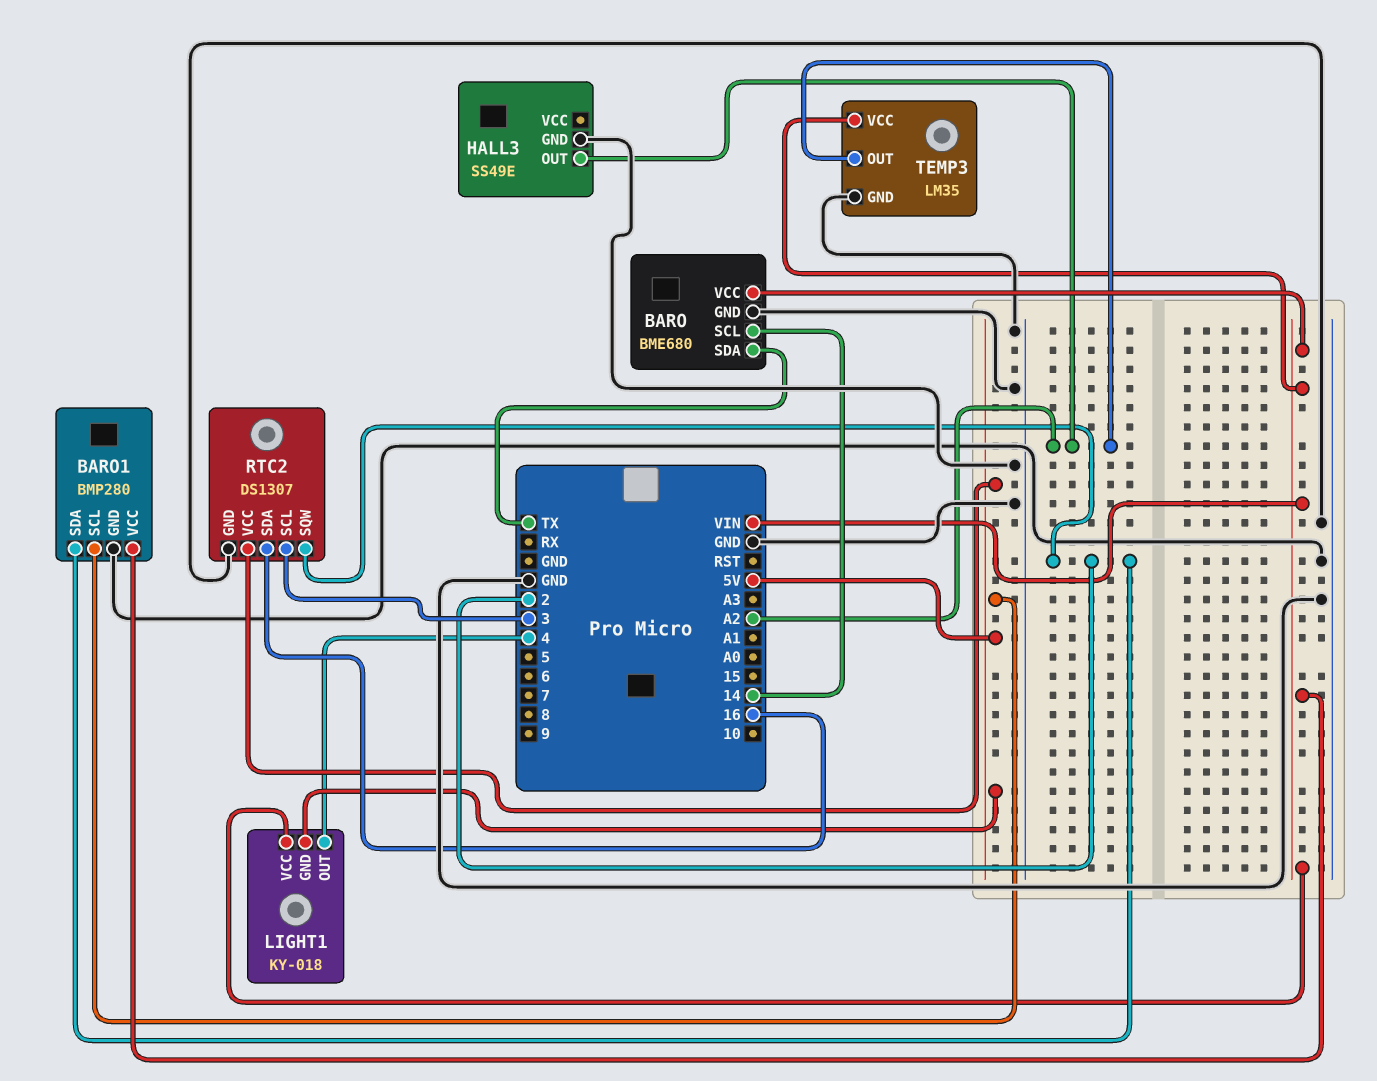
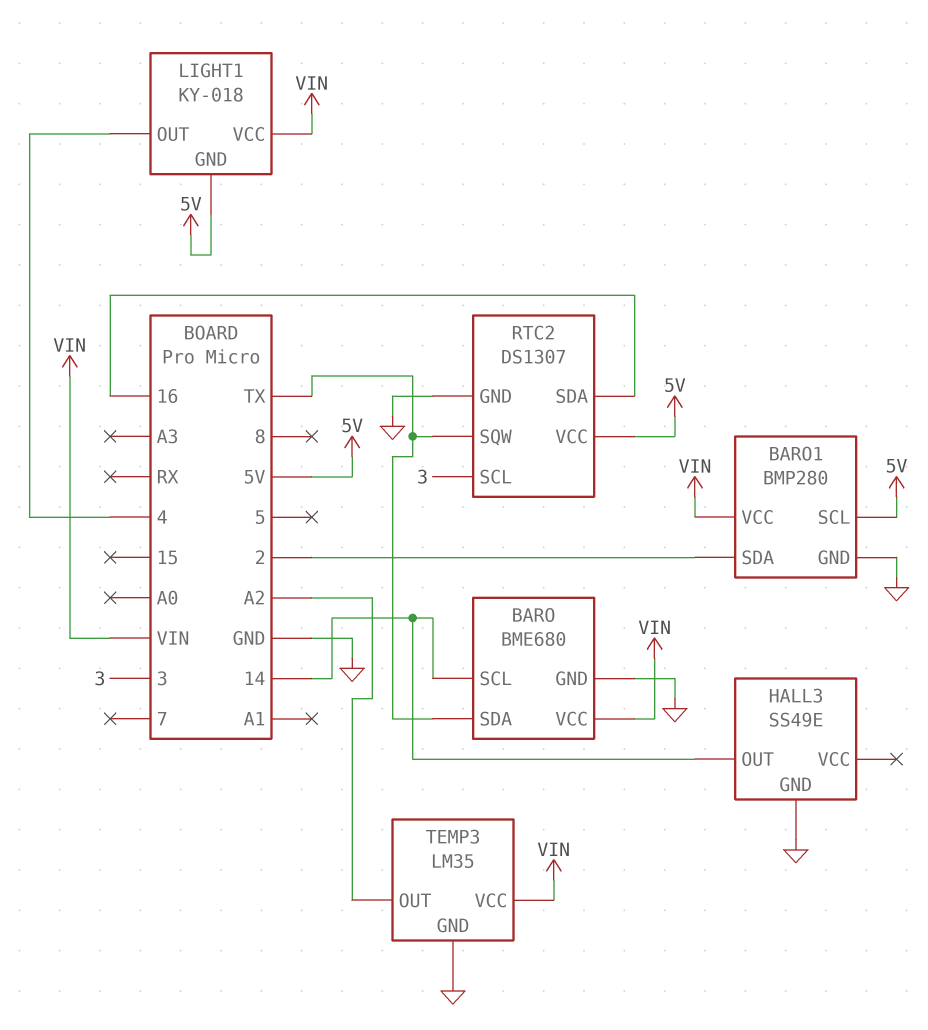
HALL3 pin OUT: A2 -> 14
RTC2 pin SQW: 2 -> TX

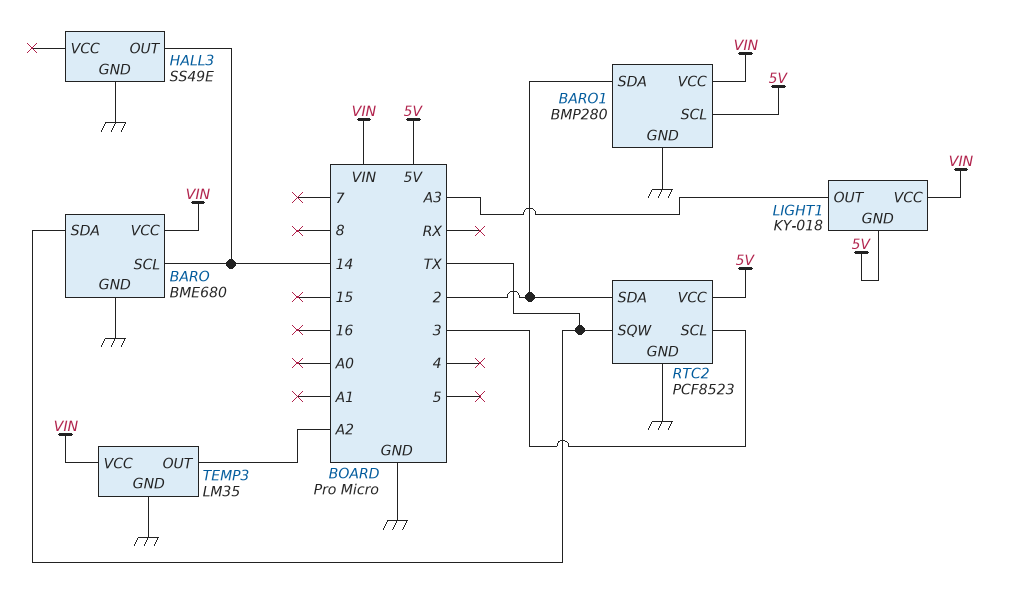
LIGHT1 pin OUT: 4 -> A3
RTC2: DS1307 -> PCF8523
RTC2 pin SDA: 16 -> 2

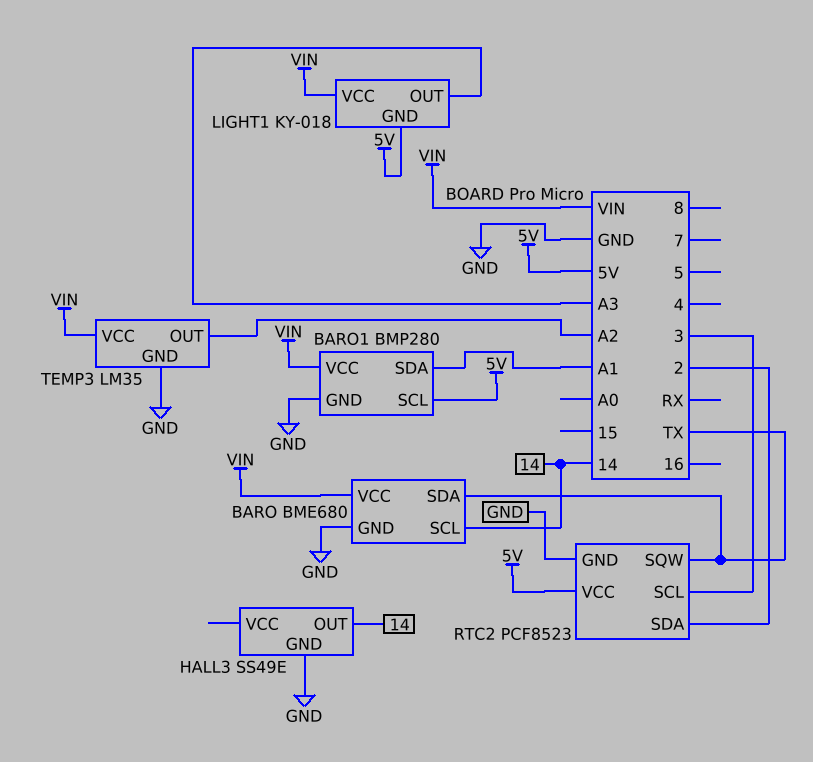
BARO1 pin SDA: 2 -> A1

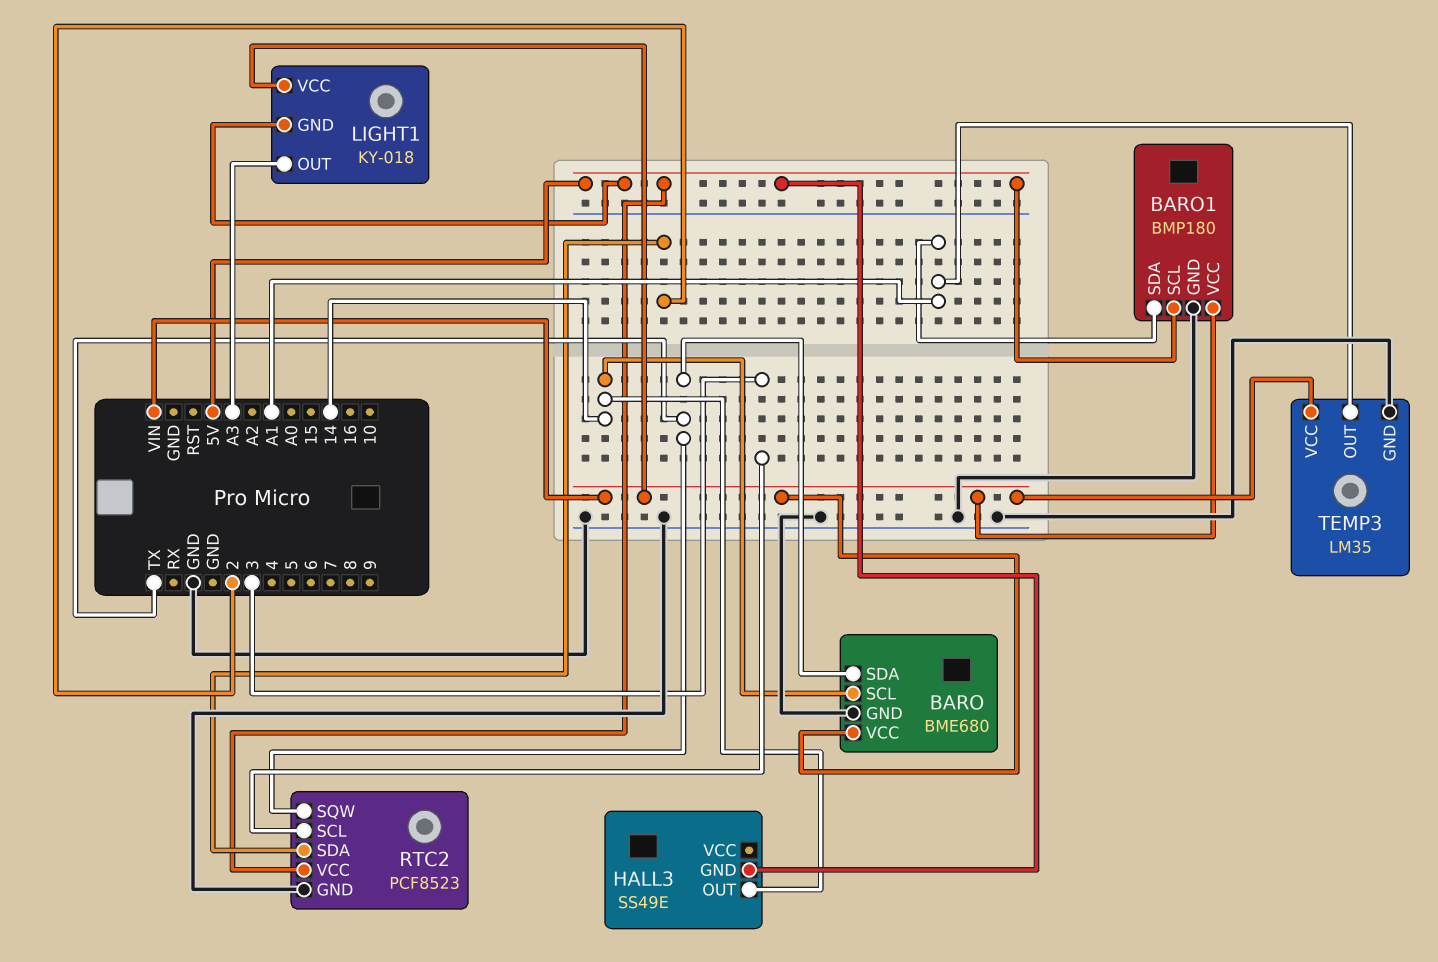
BARO1: BMP280 -> BMP180
HALL3 pin GND: GND -> 5V
TEMP3 pin OUT: A2 -> A1

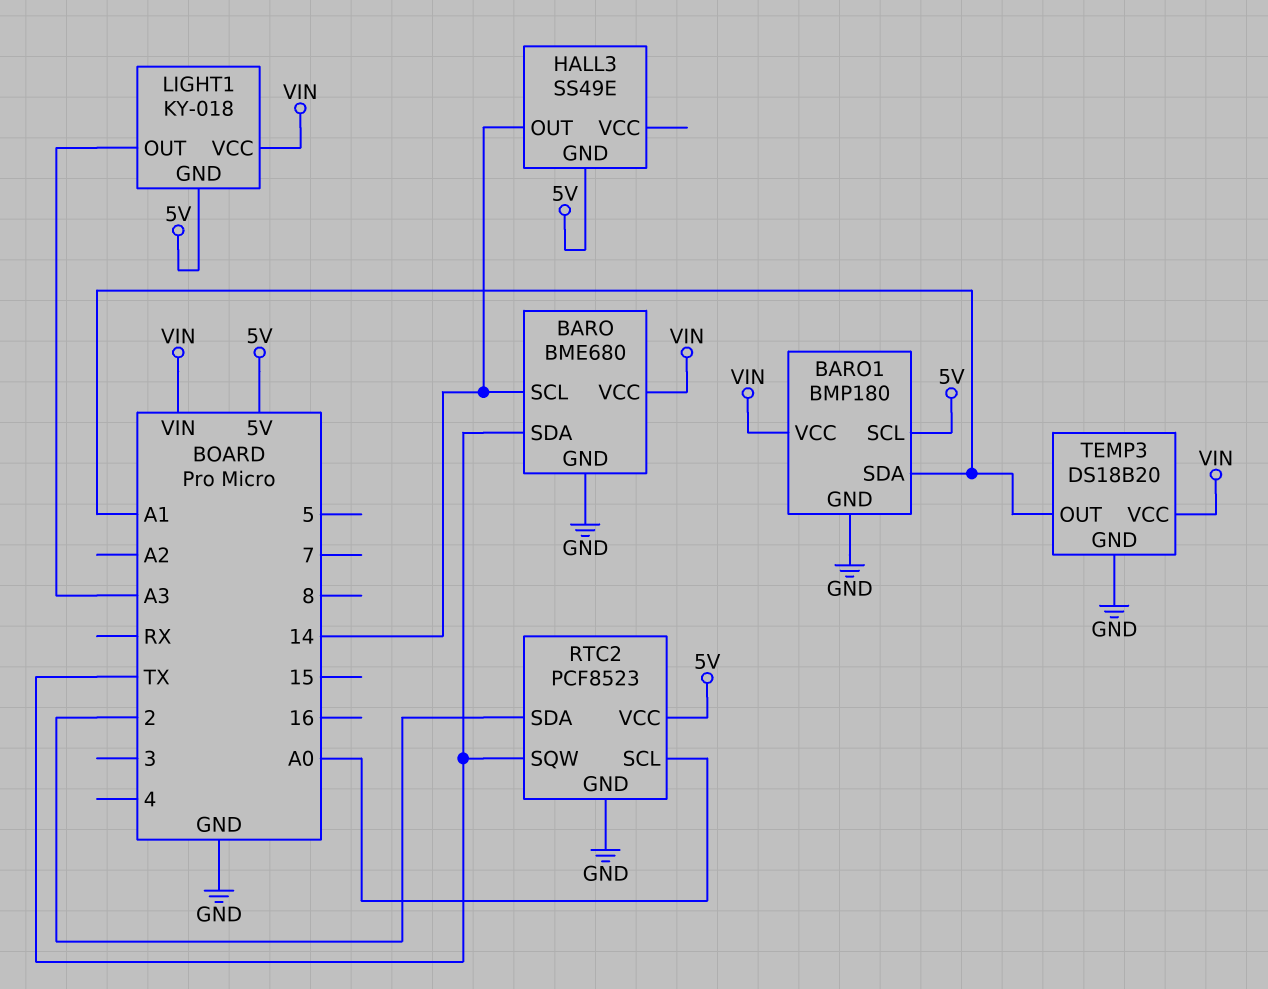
RTC2 pin SCL: 3 -> A0
TEMP3: LM35 -> DS18B20

